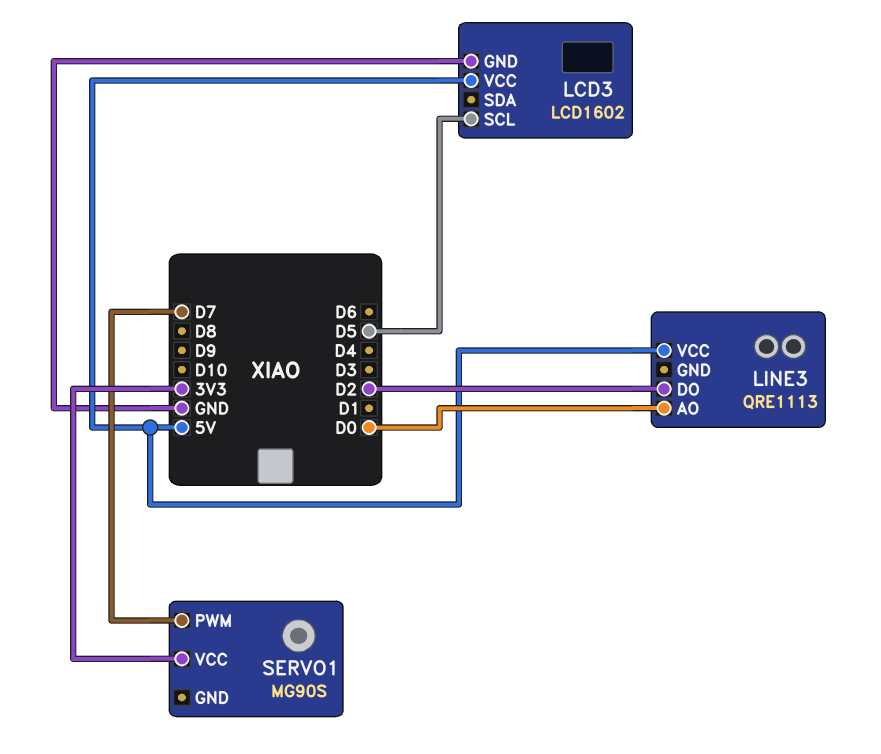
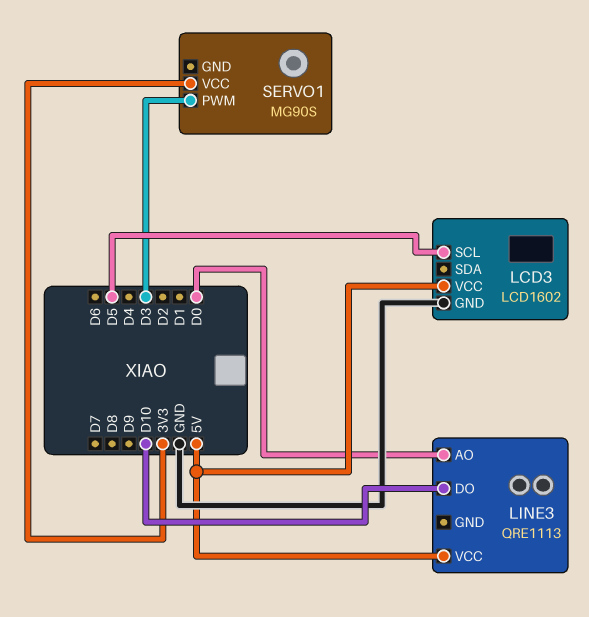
LINE3 pin DO: D2 -> D10
SERVO1 pin PWM: D7 -> D3

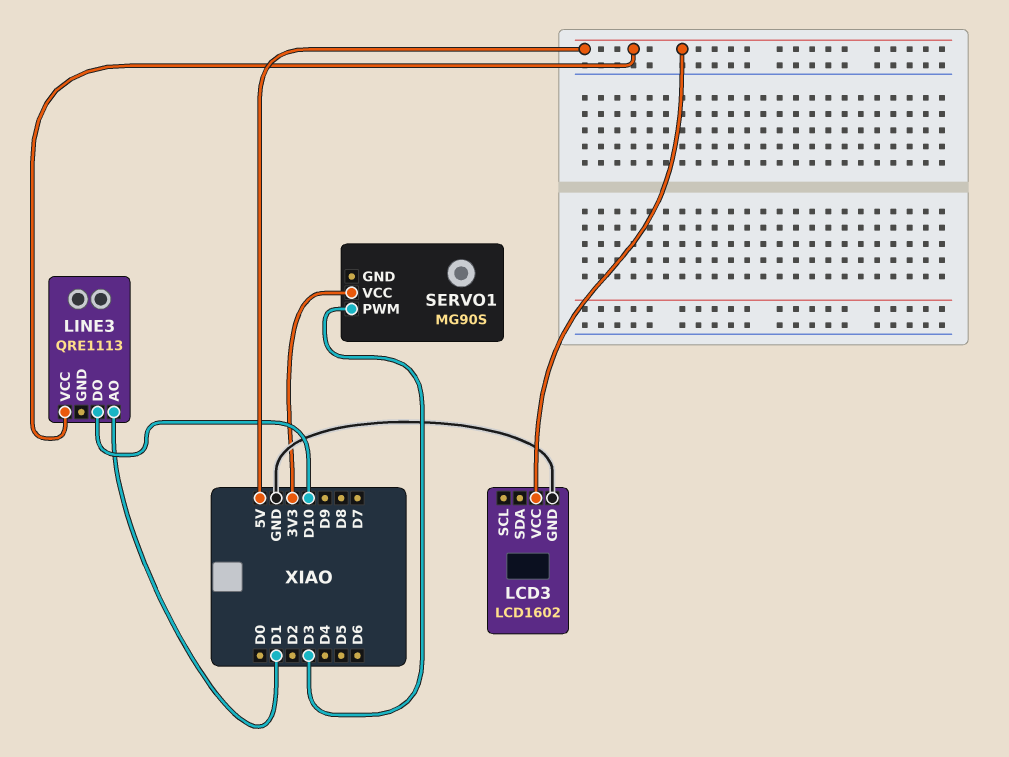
LCD3 pin SCL: D5 -> none
LINE3 pin AO: D0 -> D1

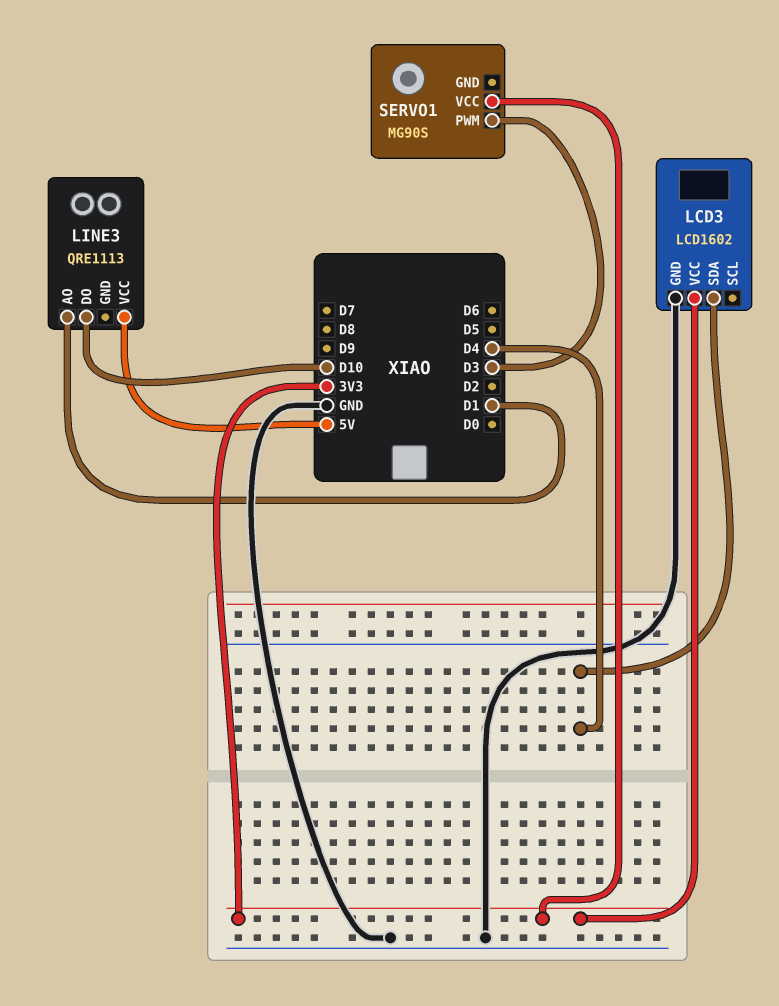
LCD3 pin SDA: none -> D4
LCD3 pin VCC: 5V -> 3V3

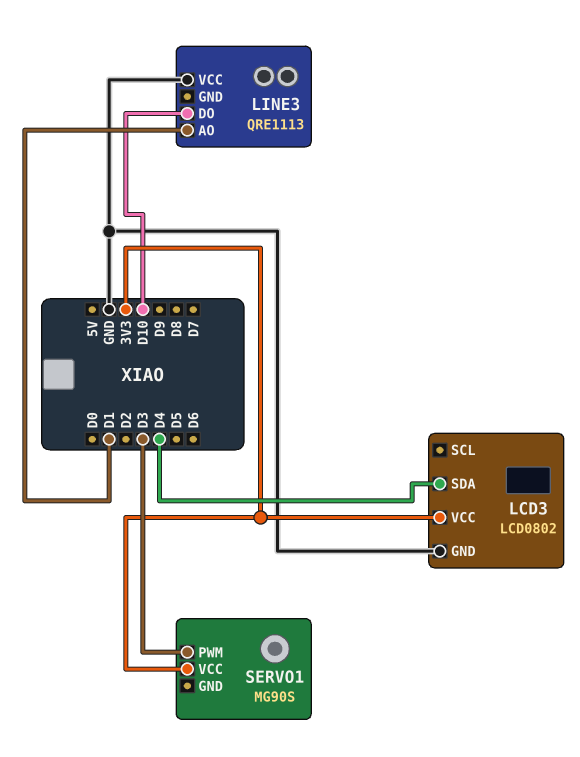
LCD3: LCD1602 -> LCD0802
LINE3 pin VCC: 5V -> GND

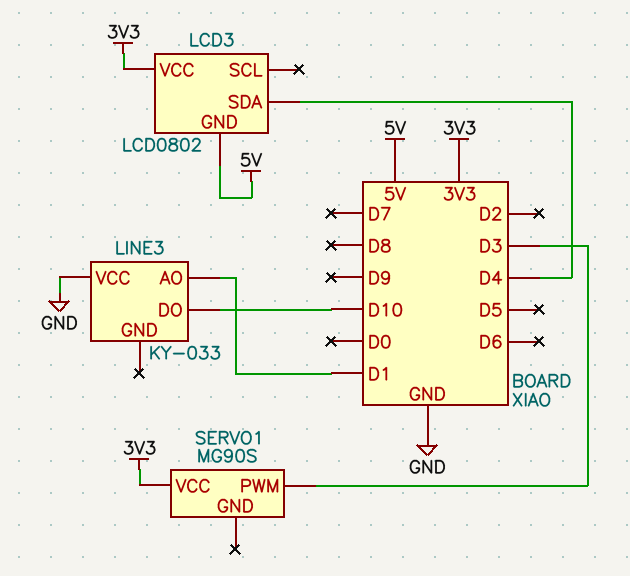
LCD3 pin GND: GND -> 5V
LINE3: QRE1113 -> KY-033

